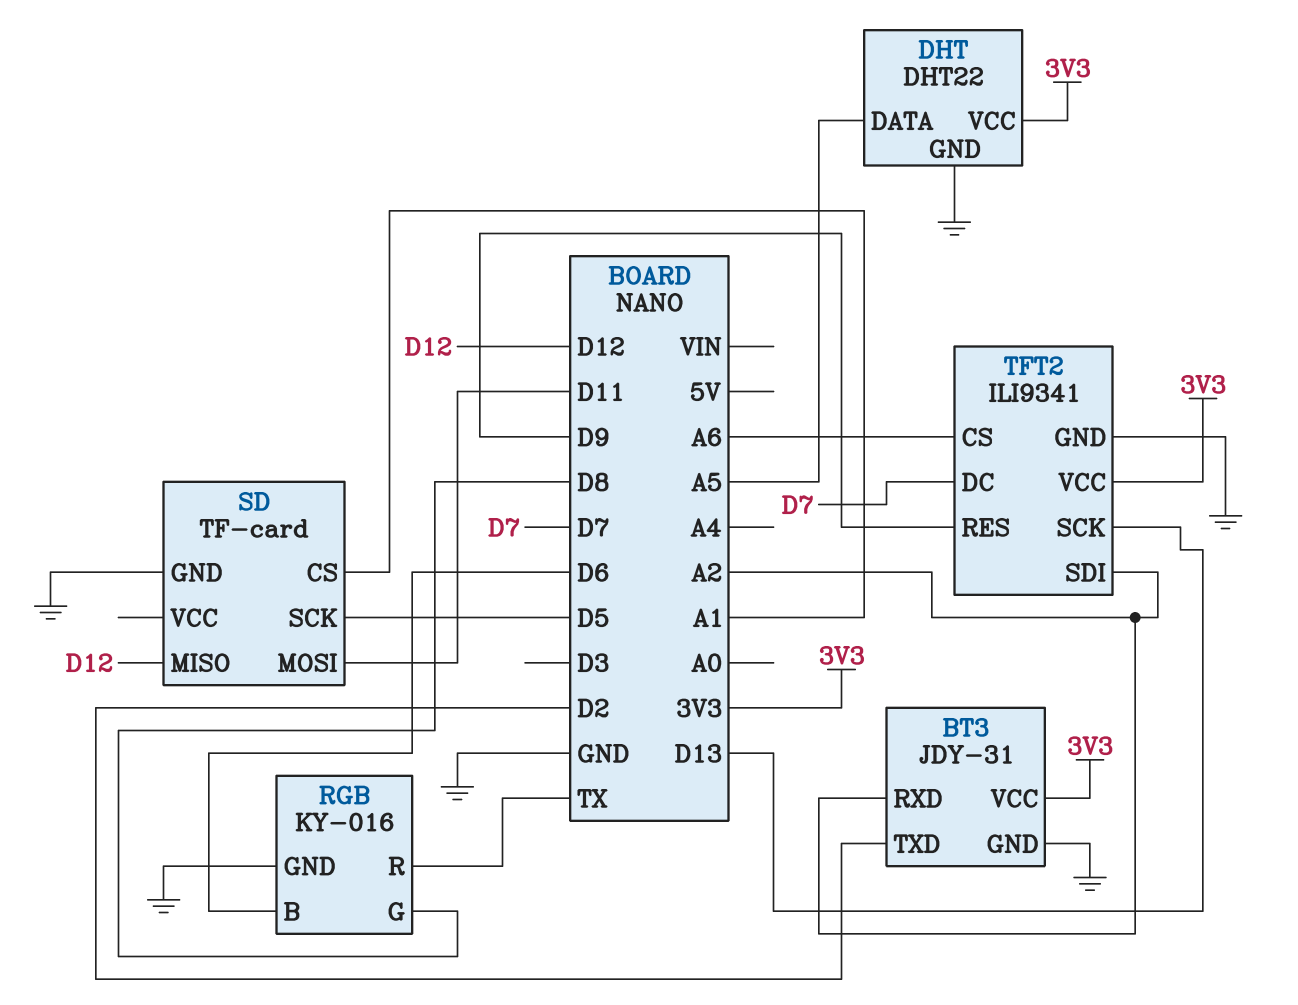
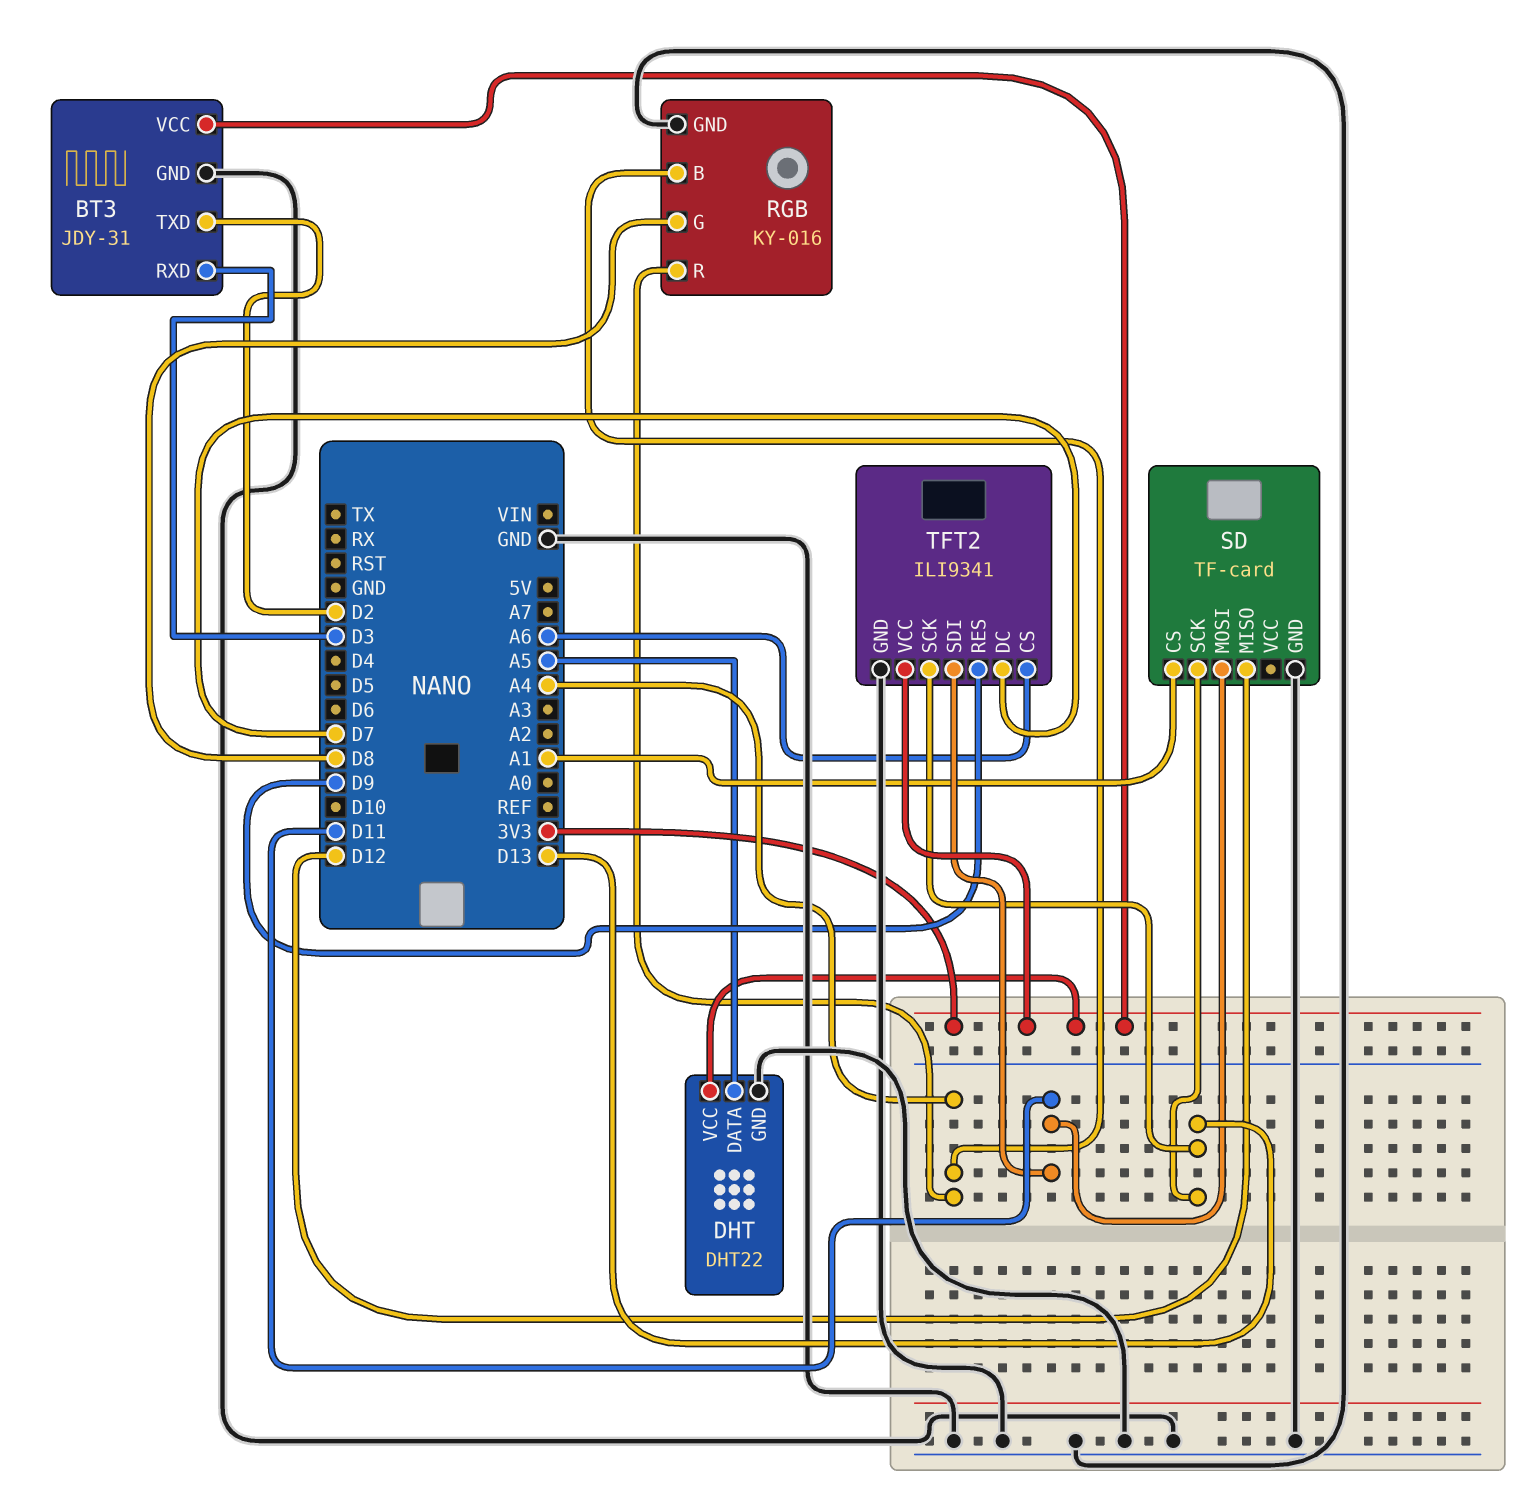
BT3 pin RXD: A2 -> D3
RGB pin B: D6 -> A4
RGB pin R: TX -> A4
SD pin SCK: D5 -> D13
TFT2 pin SDI: A2 -> D11

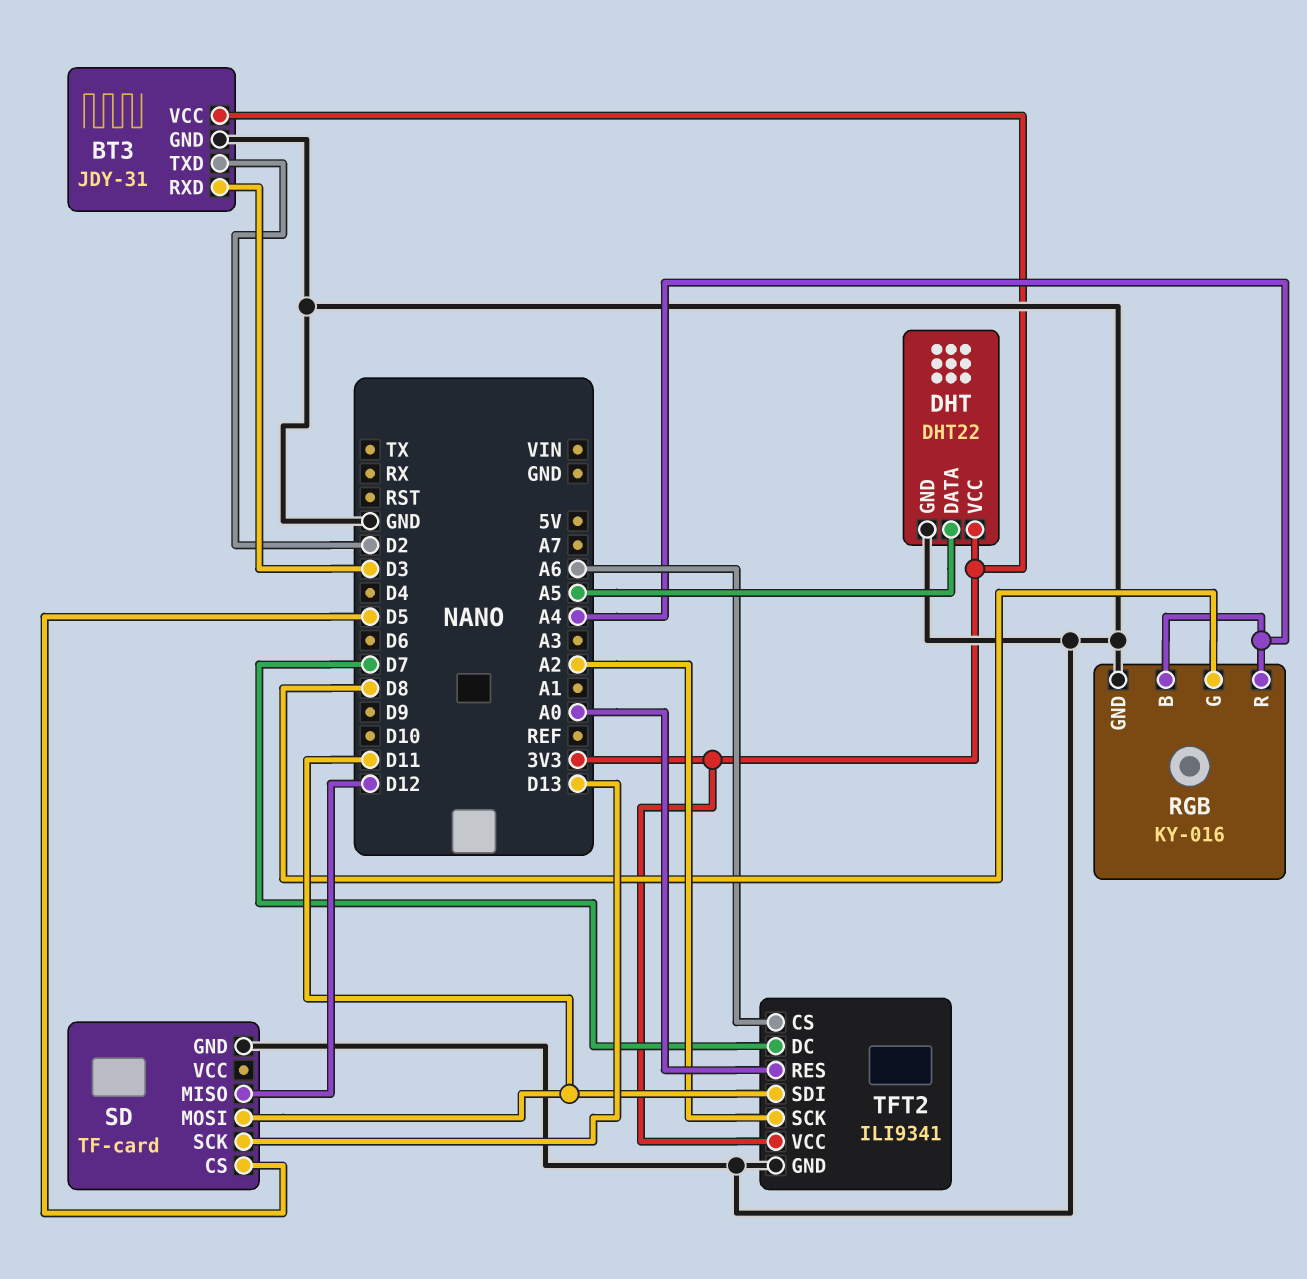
SD pin CS: A1 -> D5
TFT2 pin RES: D9 -> A0
TFT2 pin SCK: D13 -> A2

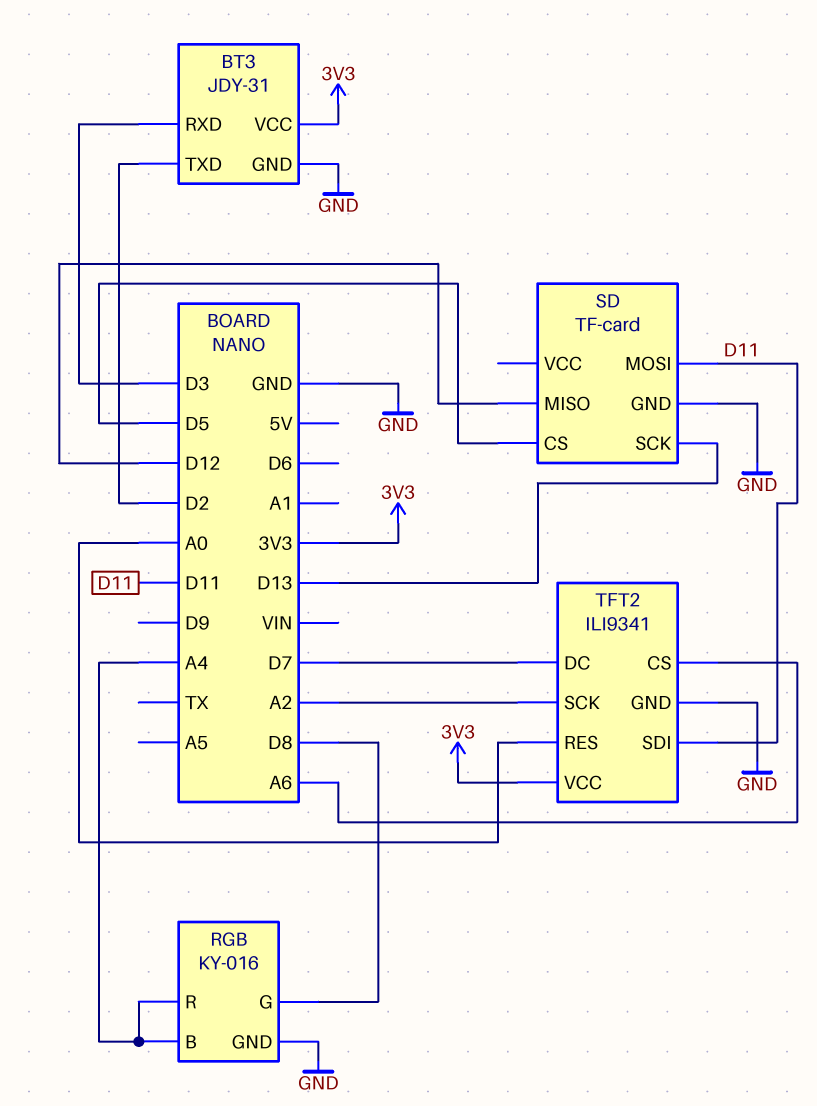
DHT: DHT22 -> none
DHT pin DATA: A5 -> none
DHT pin GND: GND -> none
DHT pin VCC: 3V3 -> none

